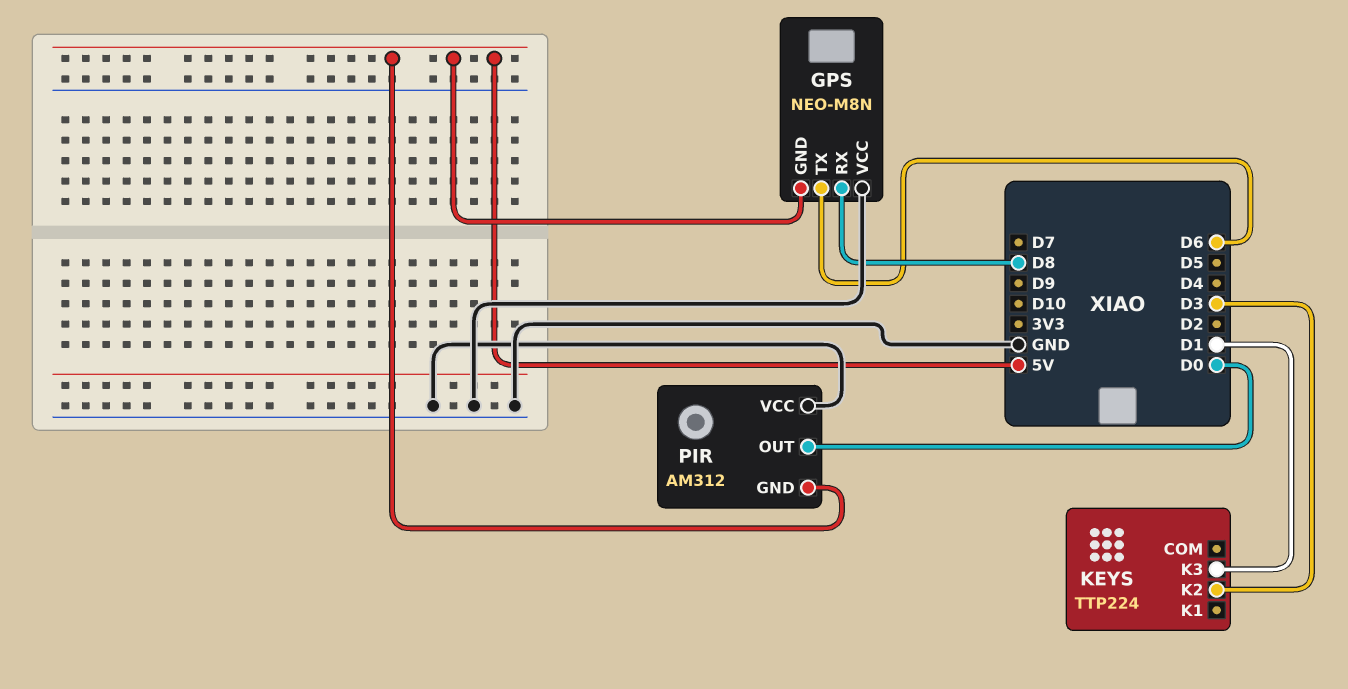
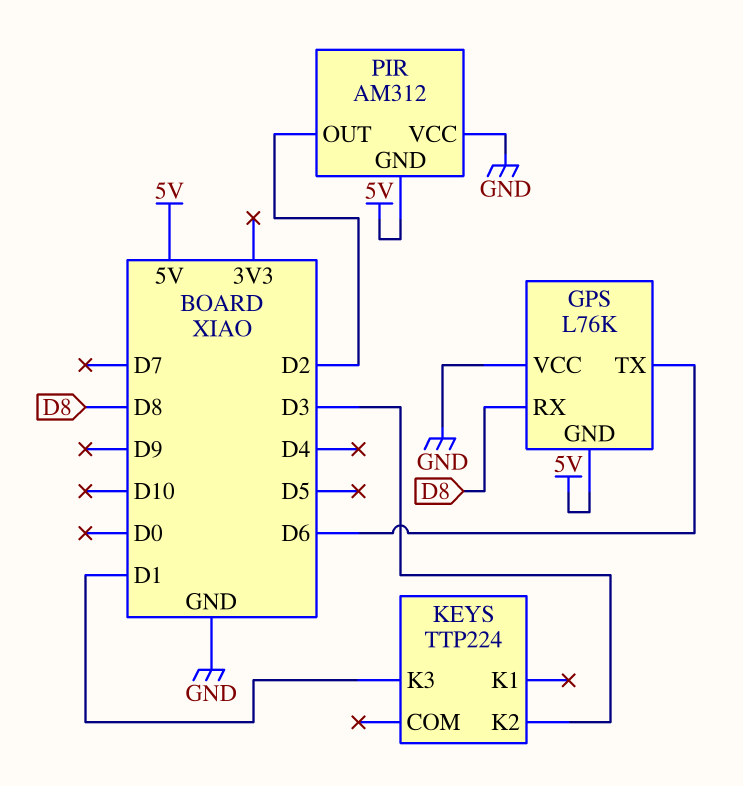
GPS: NEO-M8N -> L76K
PIR pin OUT: D0 -> D2

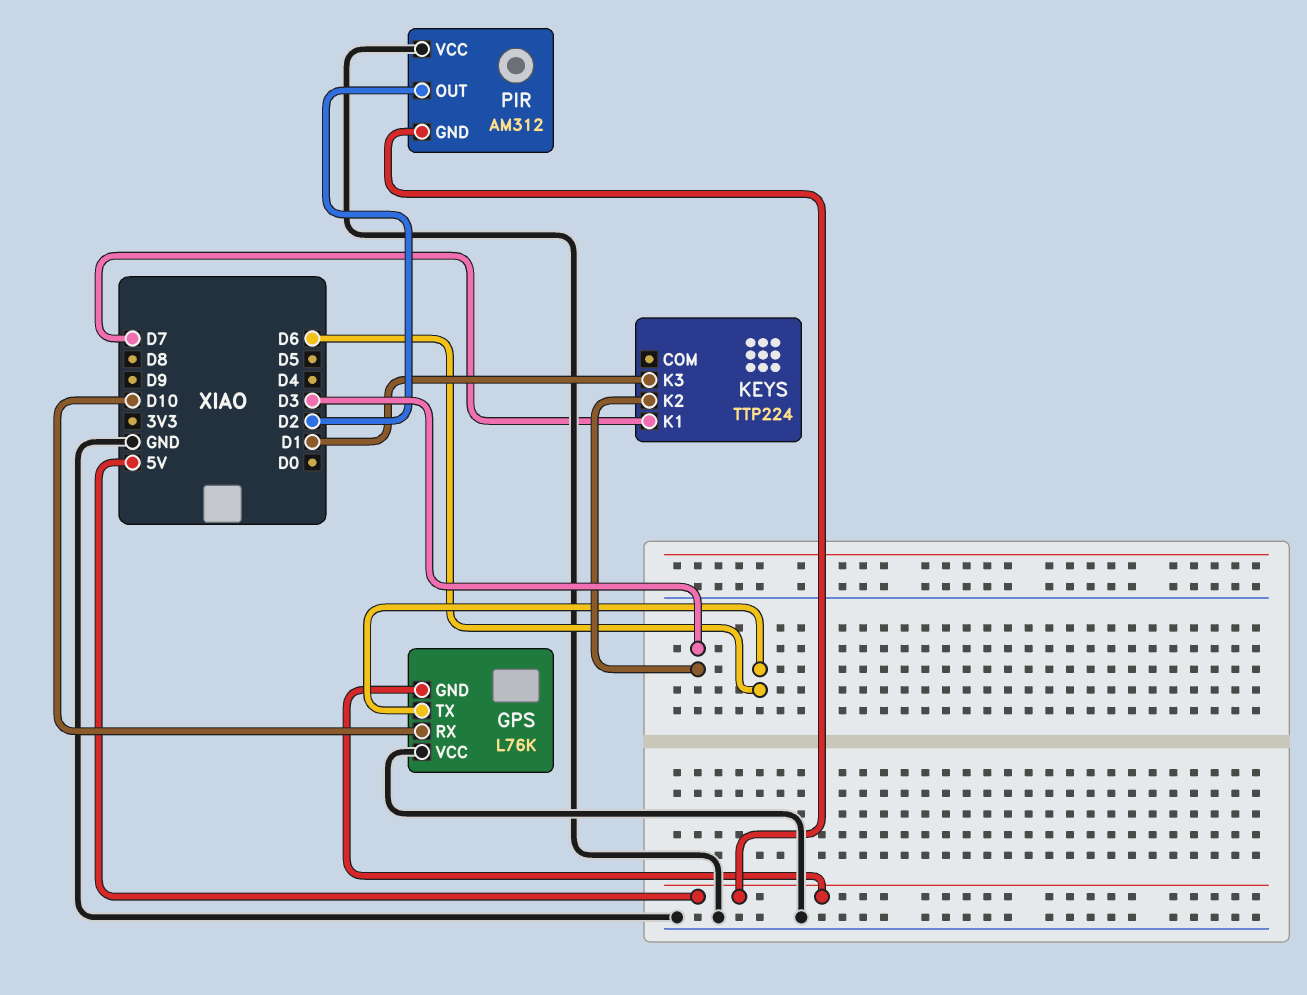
GPS pin RX: D8 -> D10
KEYS pin K1: none -> D7

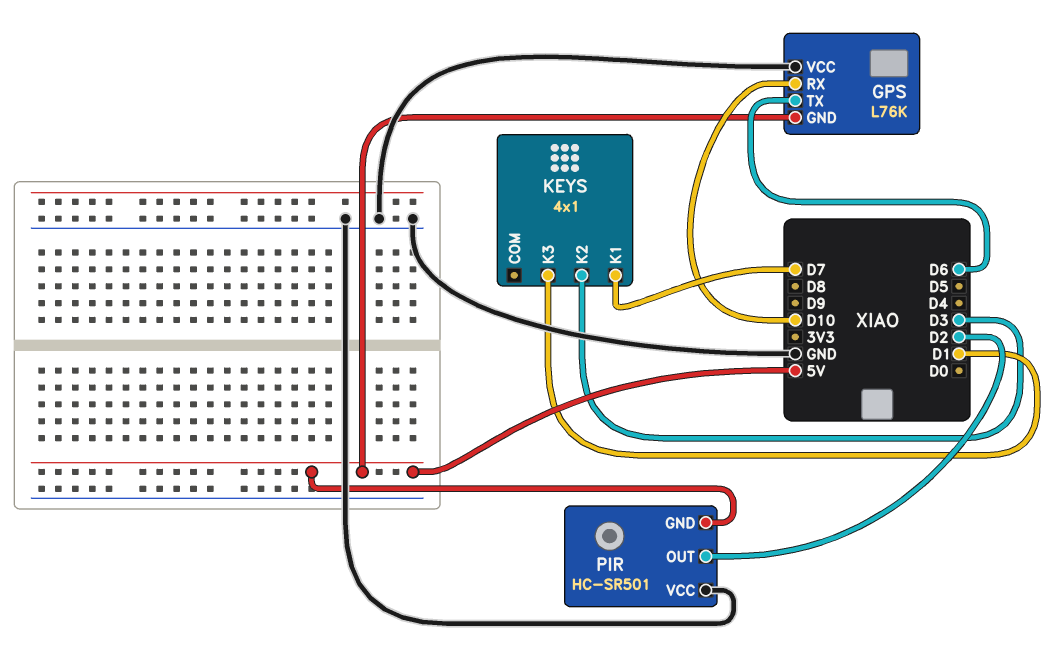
KEYS: TTP224 -> 4x1
PIR: AM312 -> HC-SR501

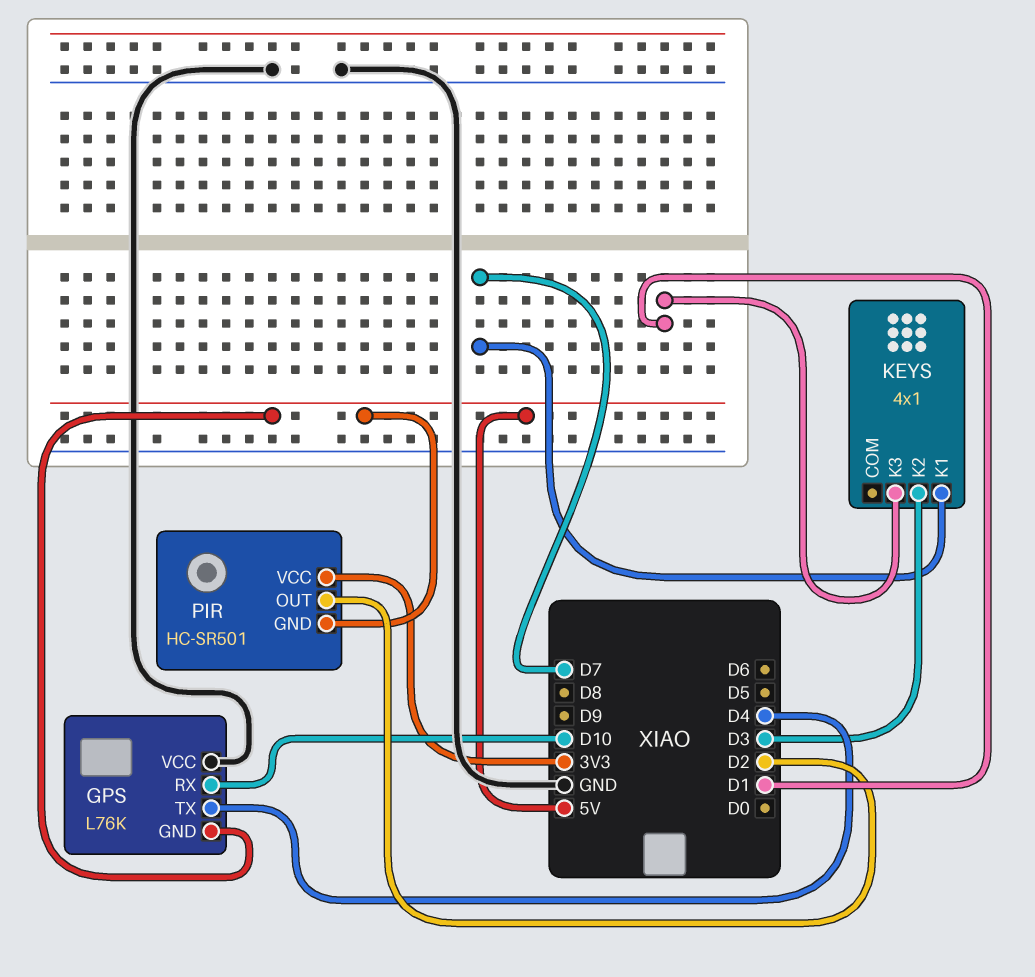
GPS pin TX: D6 -> D4
PIR pin VCC: GND -> 3V3

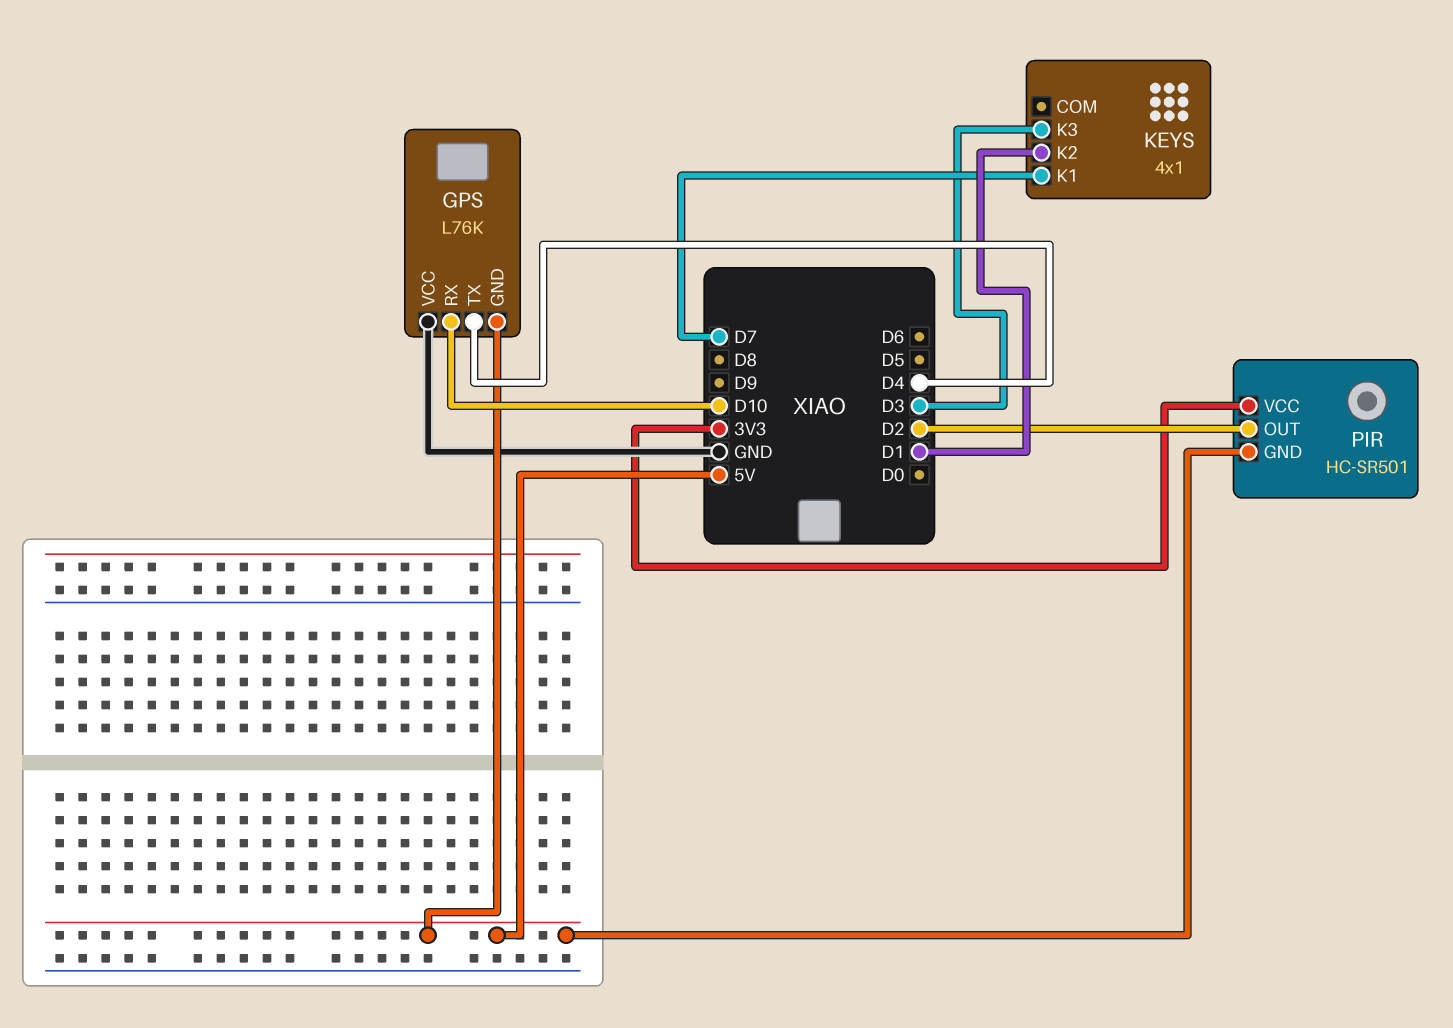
KEYS pin K2: D3 -> D1
KEYS pin K3: D1 -> D3

